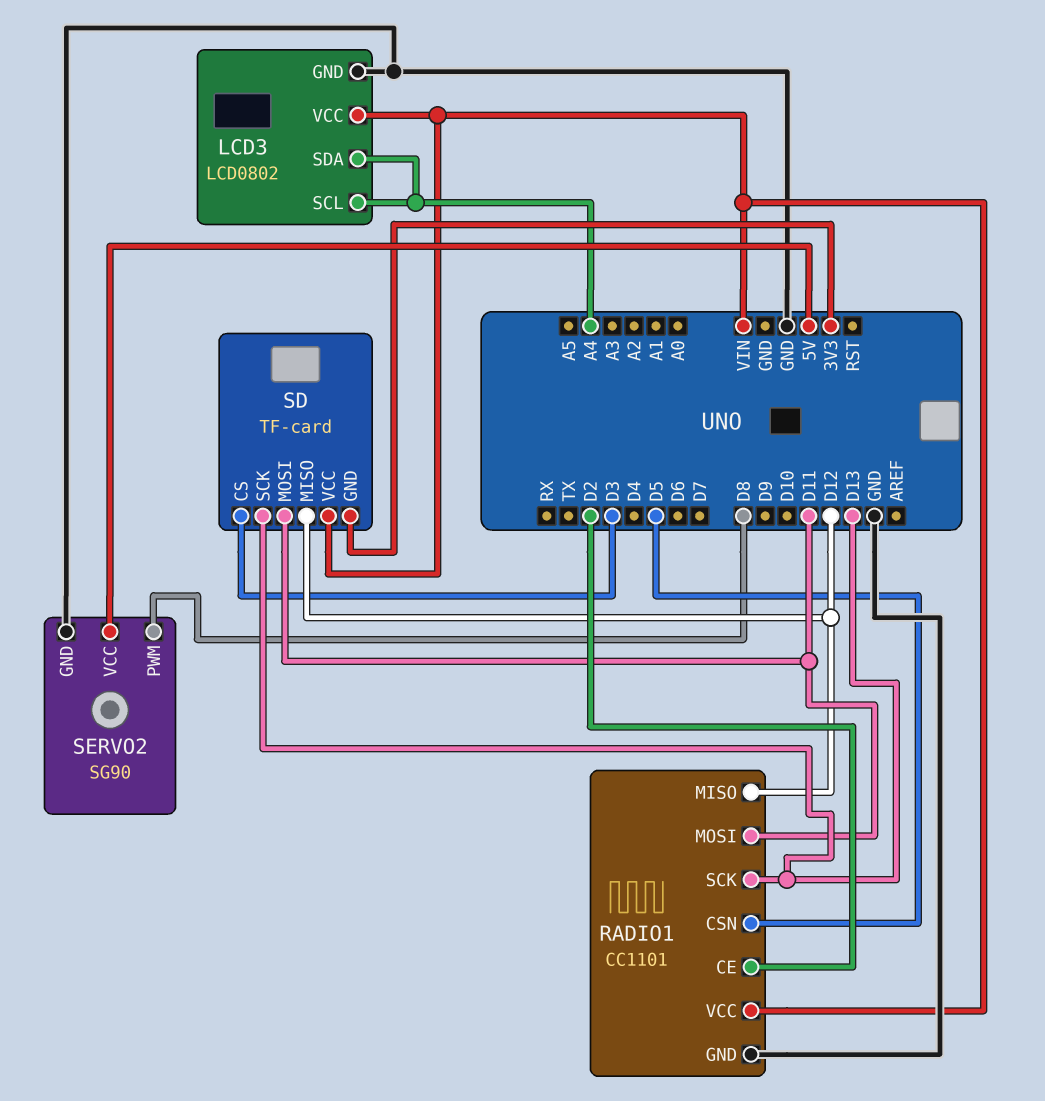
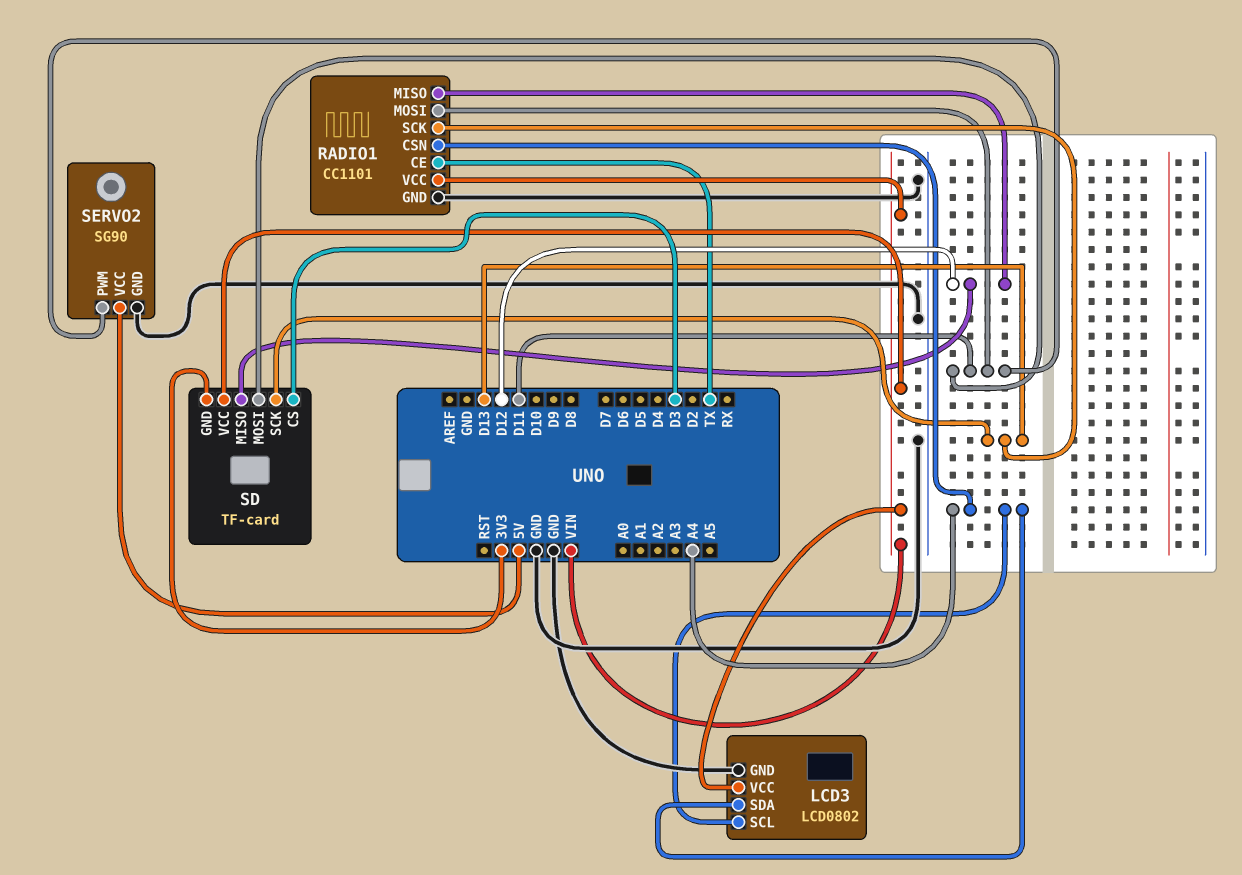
RADIO1 pin CE: D2 -> TX
RADIO1 pin CSN: D5 -> A4
SERVO2 pin PWM: D8 -> D11

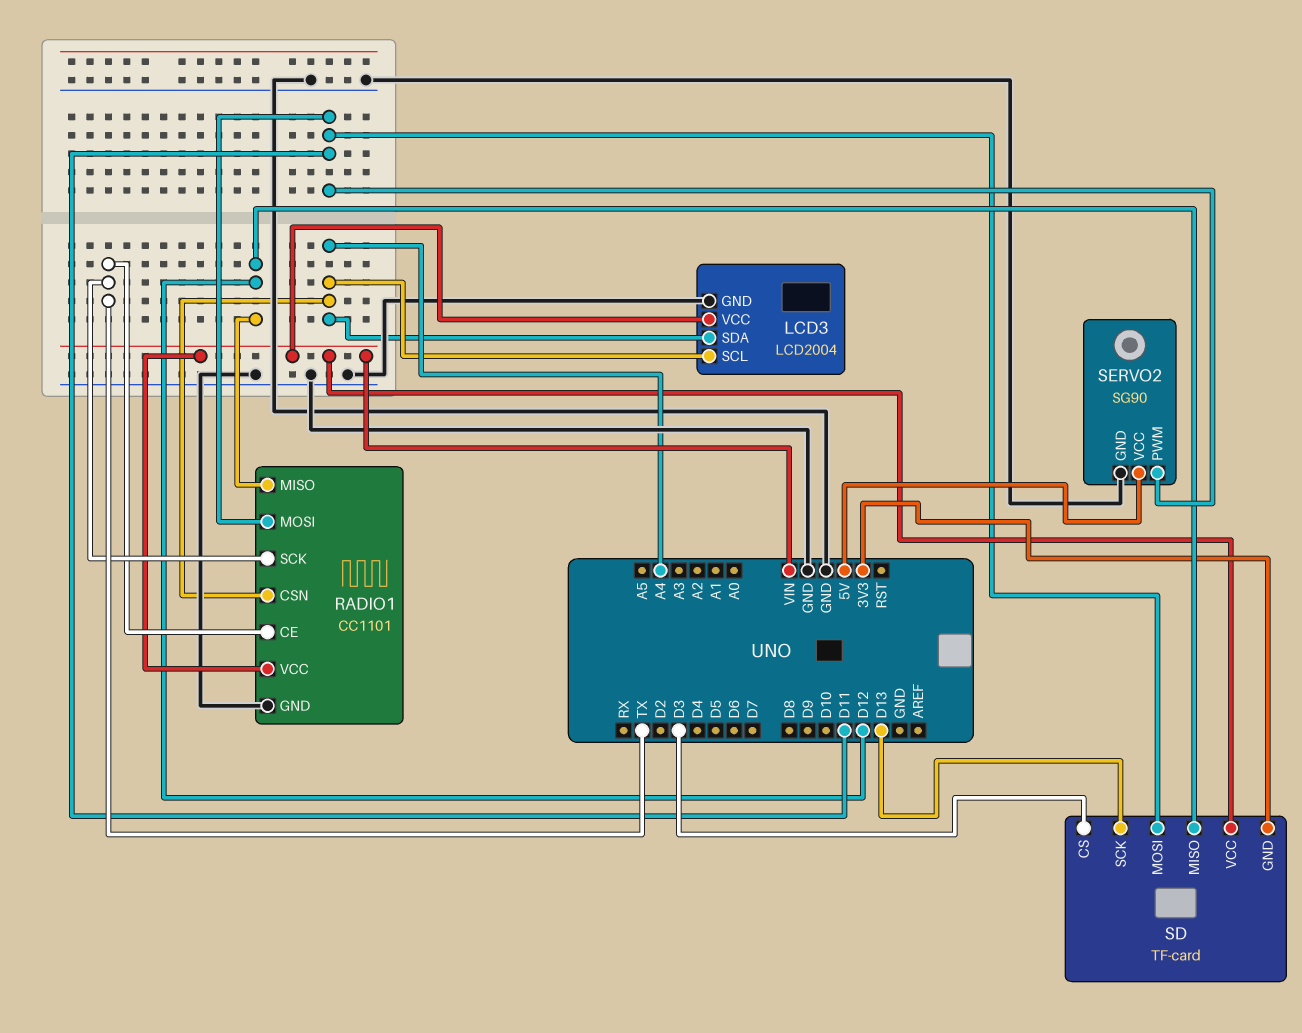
LCD3: LCD0802 -> LCD2004
RADIO1 pin SCK: D13 -> TX

